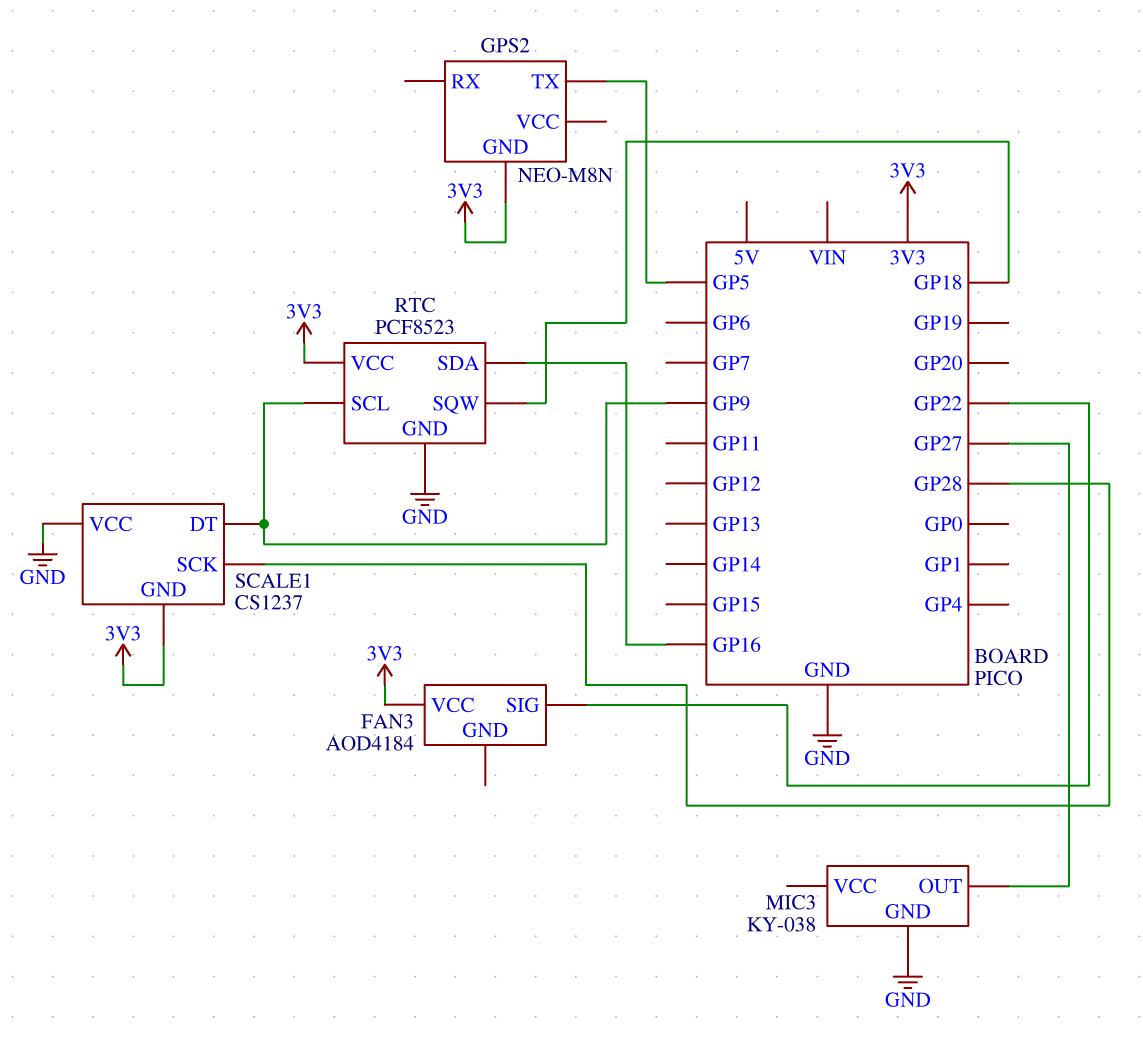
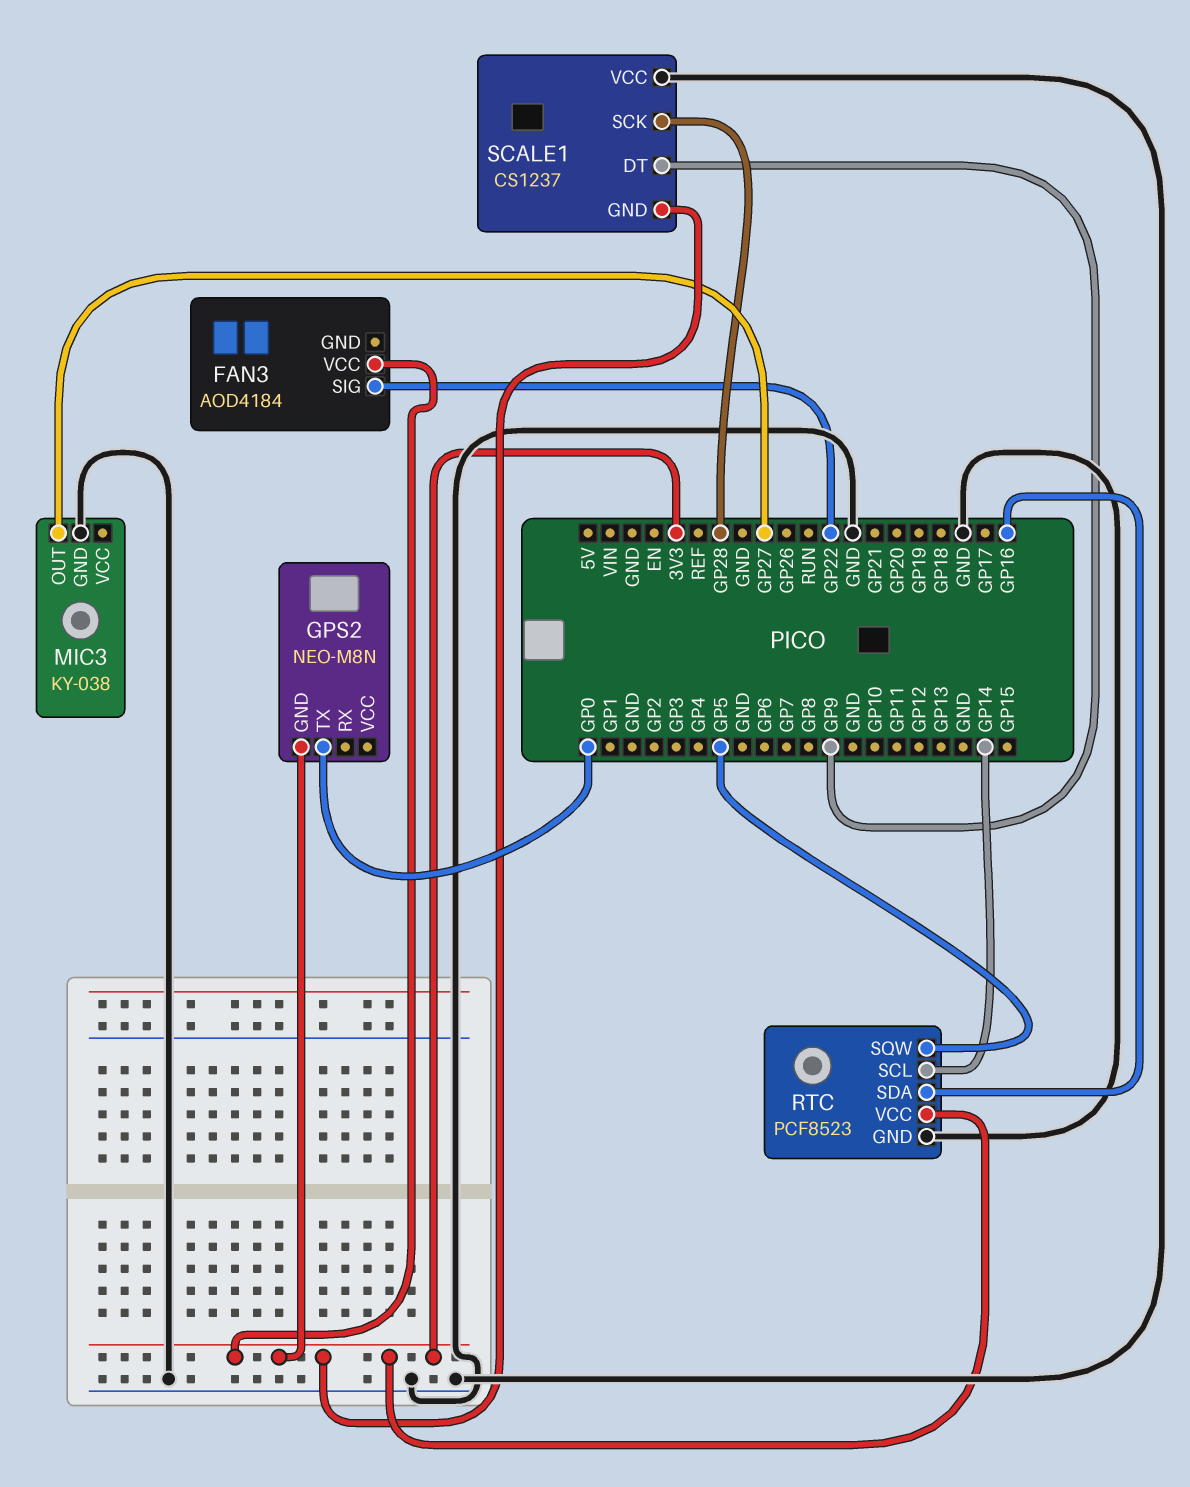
GPS2 pin TX: GP5 -> GP0
RTC pin SCL: GP9 -> GP14
RTC pin SQW: GP18 -> GP5

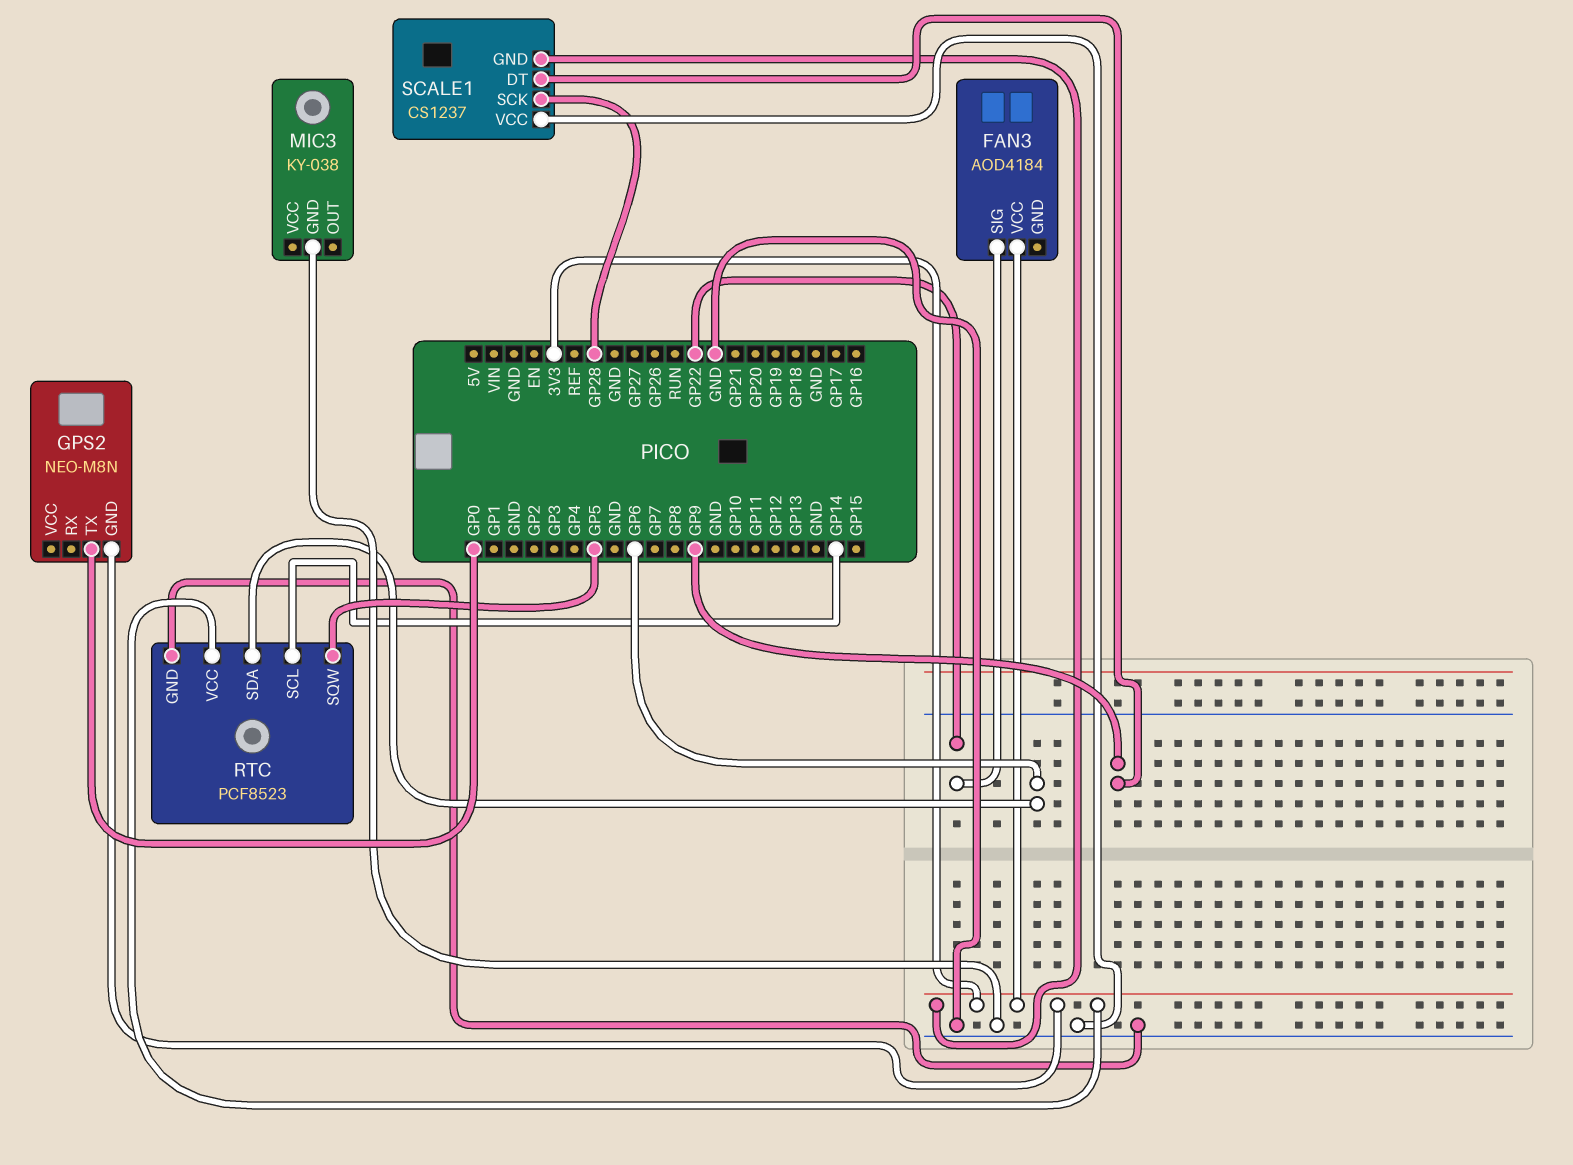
MIC3 pin OUT: GP27 -> none
RTC pin SDA: GP16 -> GP6

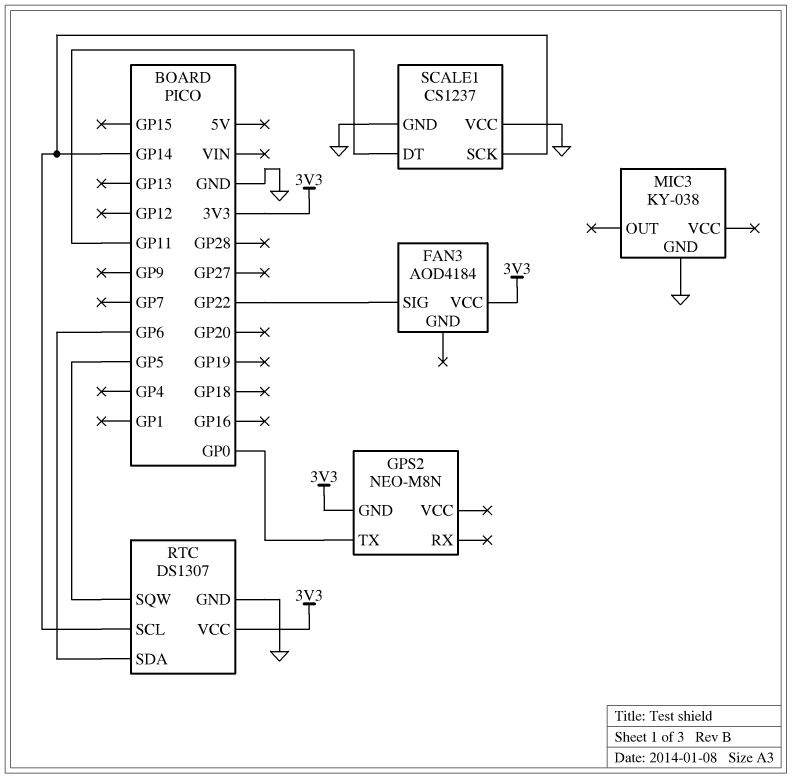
RTC: PCF8523 -> DS1307
SCALE1 pin DT: GP9 -> GP11
SCALE1 pin GND: 3V3 -> GND
SCALE1 pin SCK: GP28 -> GP14

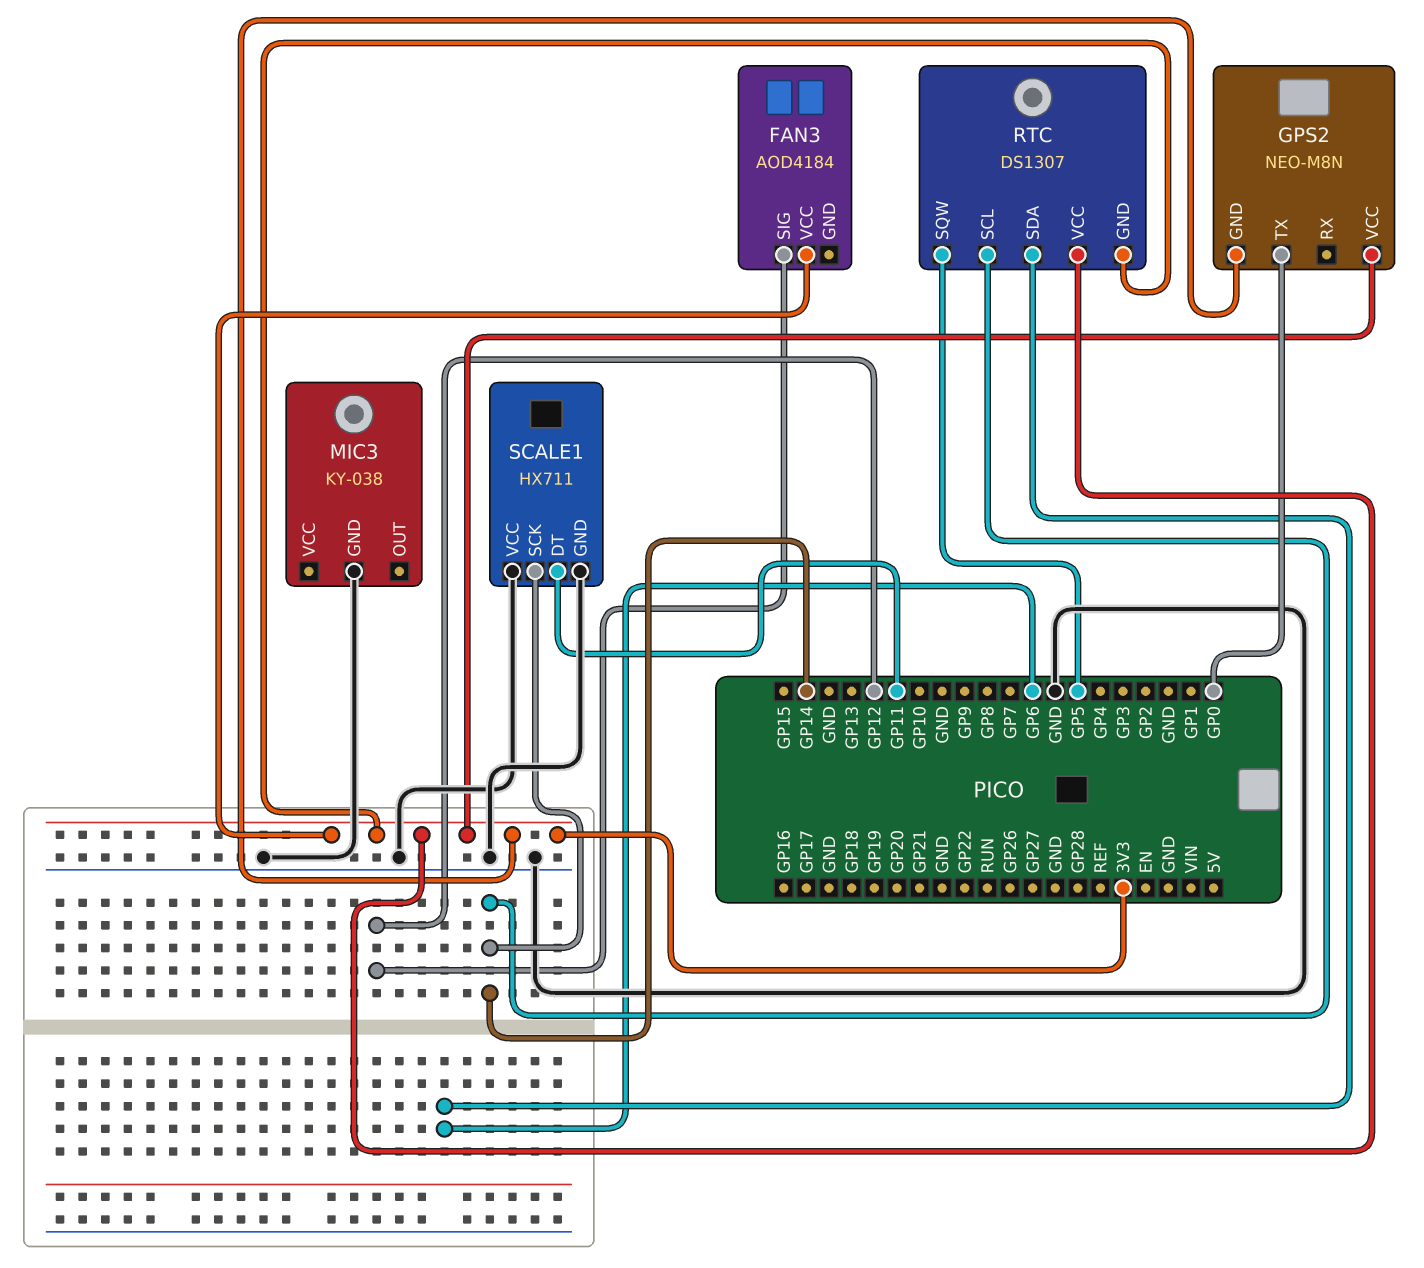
FAN3 pin SIG: GP22 -> GP12
GPS2 pin VCC: none -> 3V3
RTC pin GND: GND -> 3V3
SCALE1: CS1237 -> HX711

